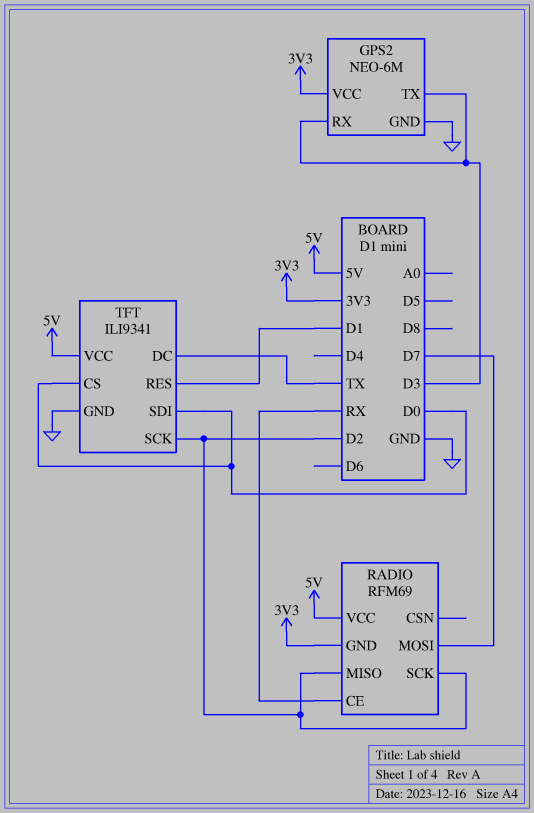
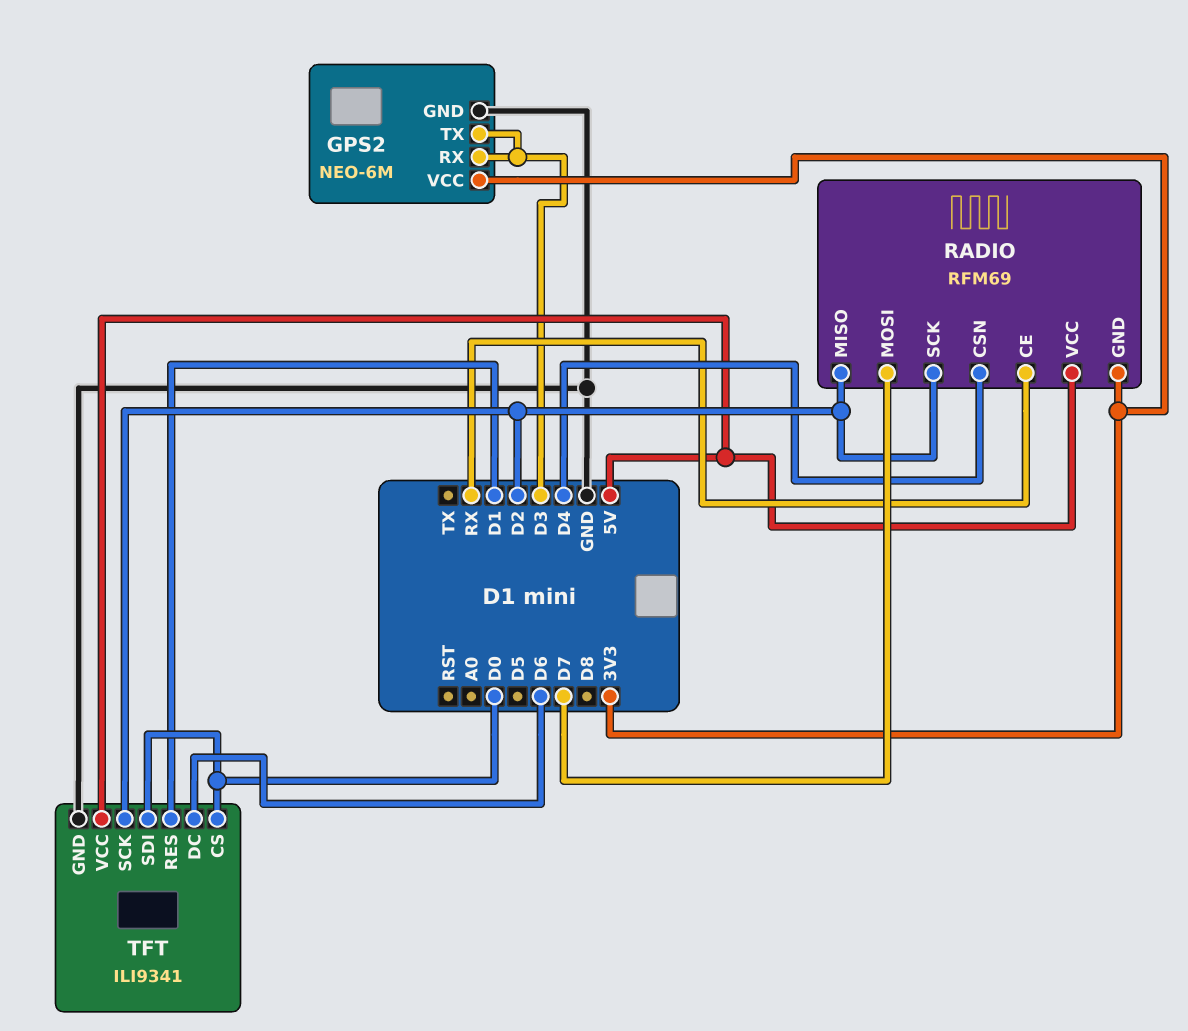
RADIO pin CSN: none -> D4
TFT pin DC: TX -> D6

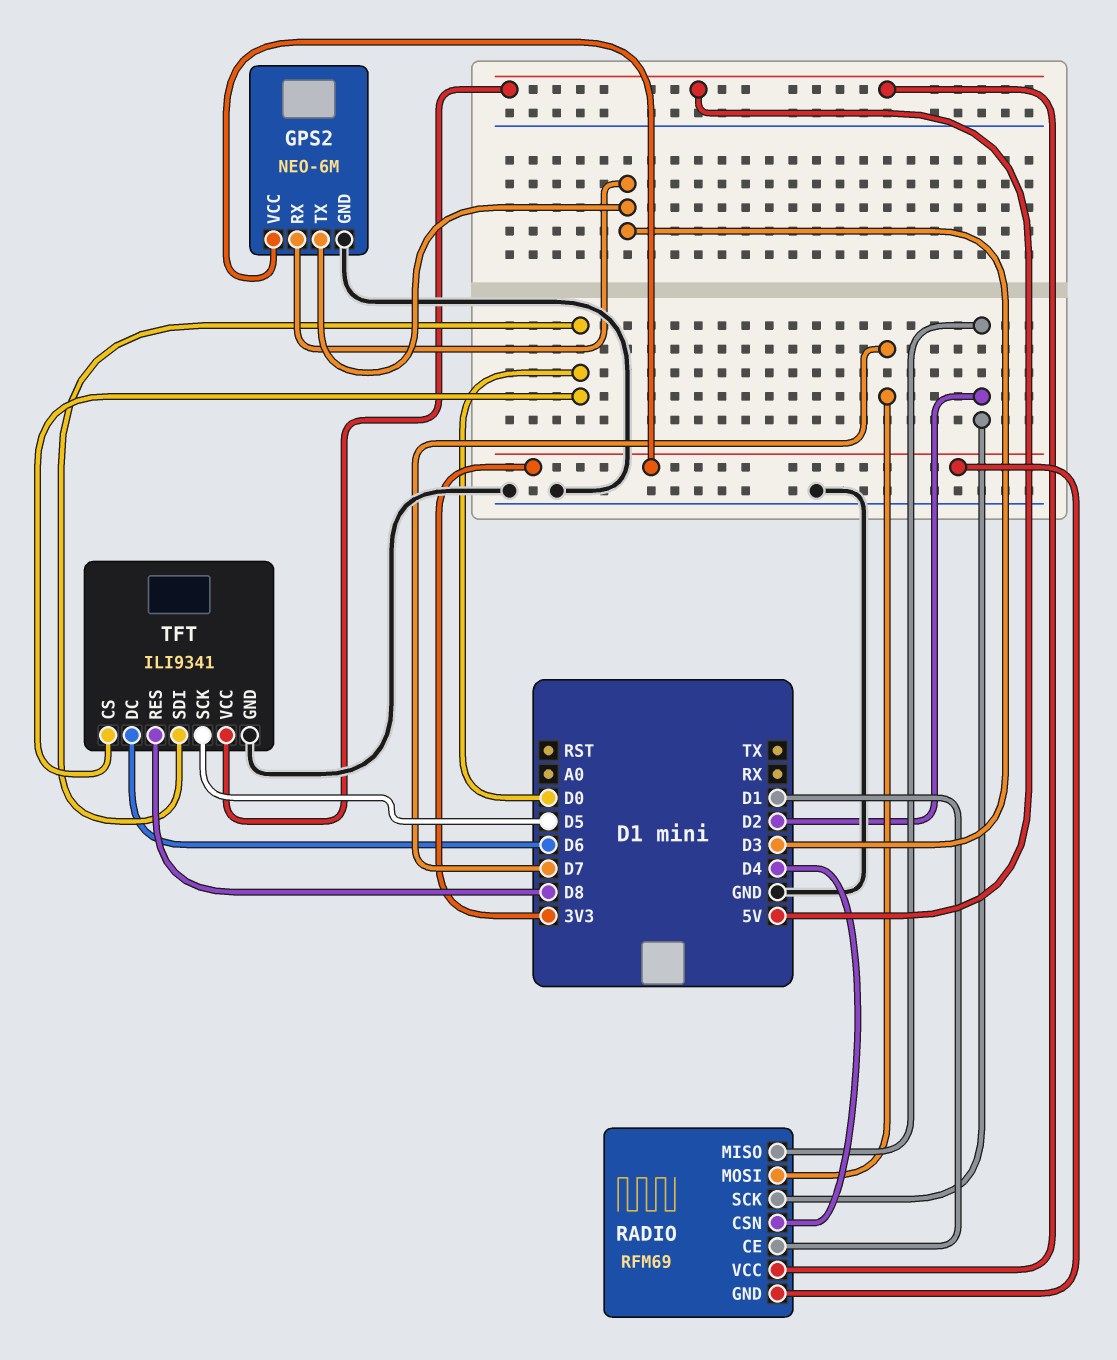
RADIO pin CE: RX -> D1
TFT pin RES: D1 -> D8
TFT pin SCK: D2 -> D5

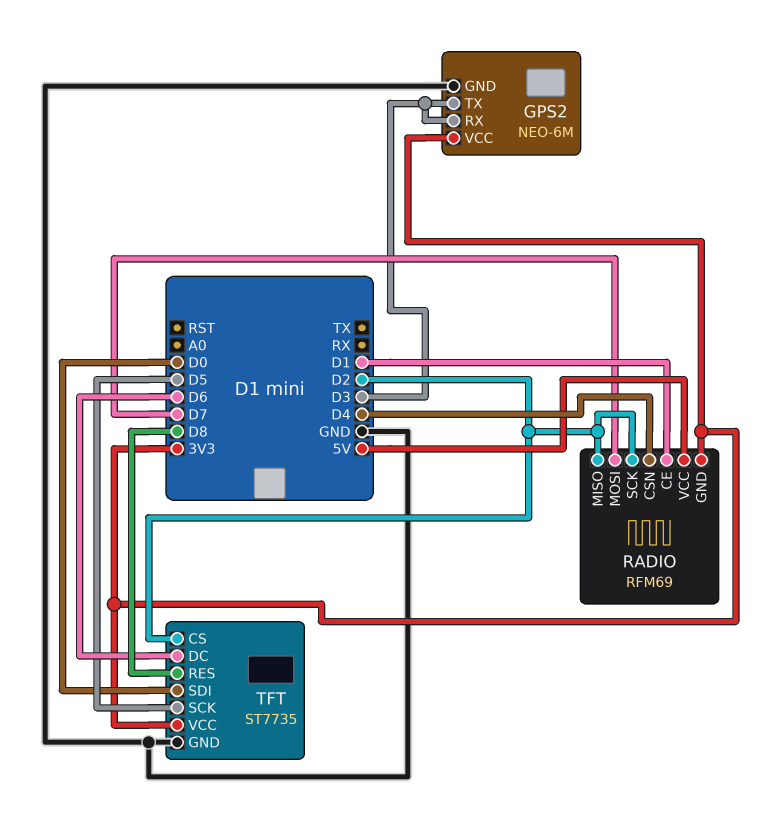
TFT: ILI9341 -> ST7735
TFT pin CS: D0 -> D2
TFT pin VCC: 5V -> 3V3

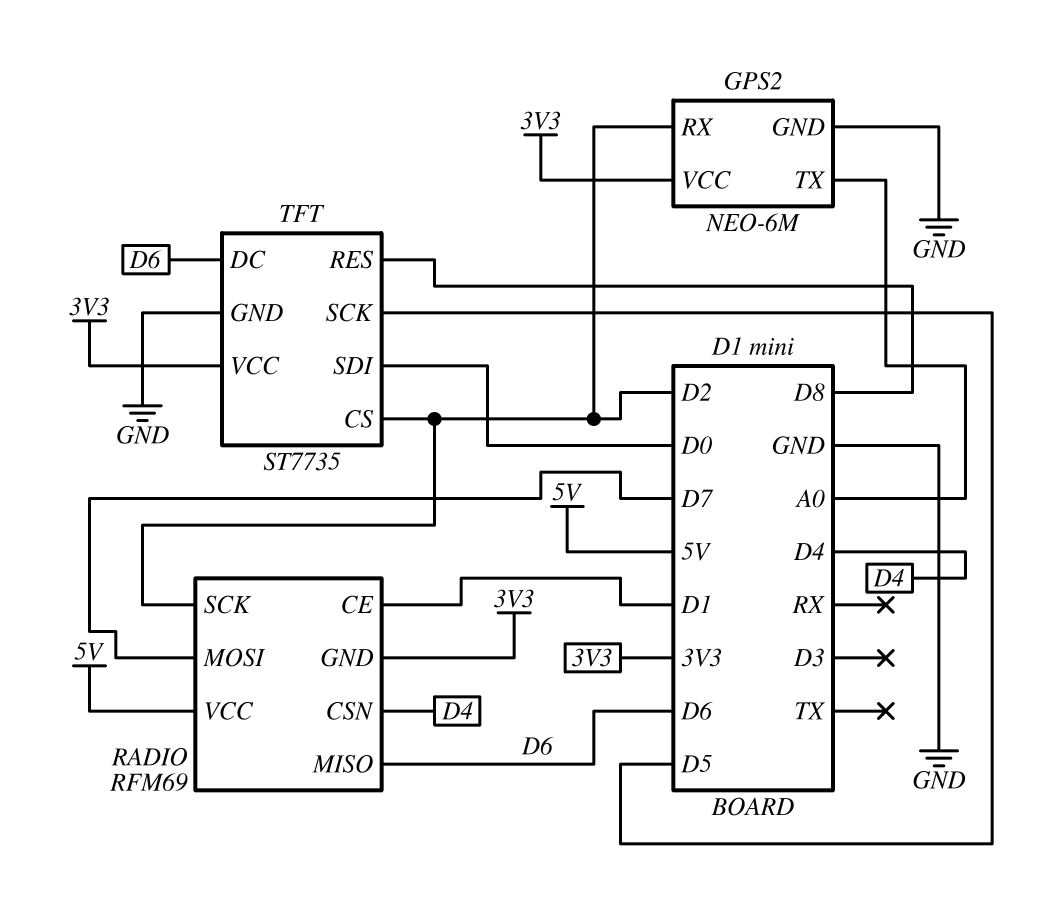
GPS2 pin RX: D3 -> D2
GPS2 pin TX: D3 -> A0
RADIO pin MISO: D2 -> D6

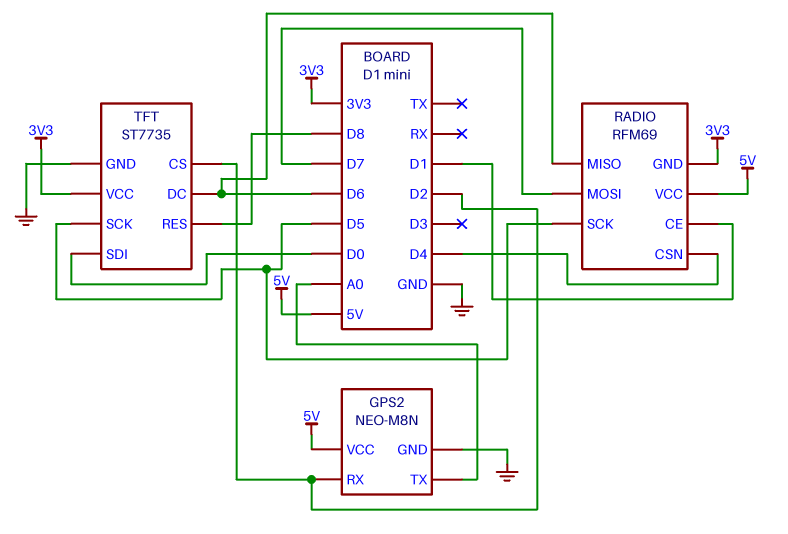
GPS2: NEO-6M -> NEO-M8N
GPS2 pin VCC: 3V3 -> 5V
RADIO pin SCK: D2 -> D5

